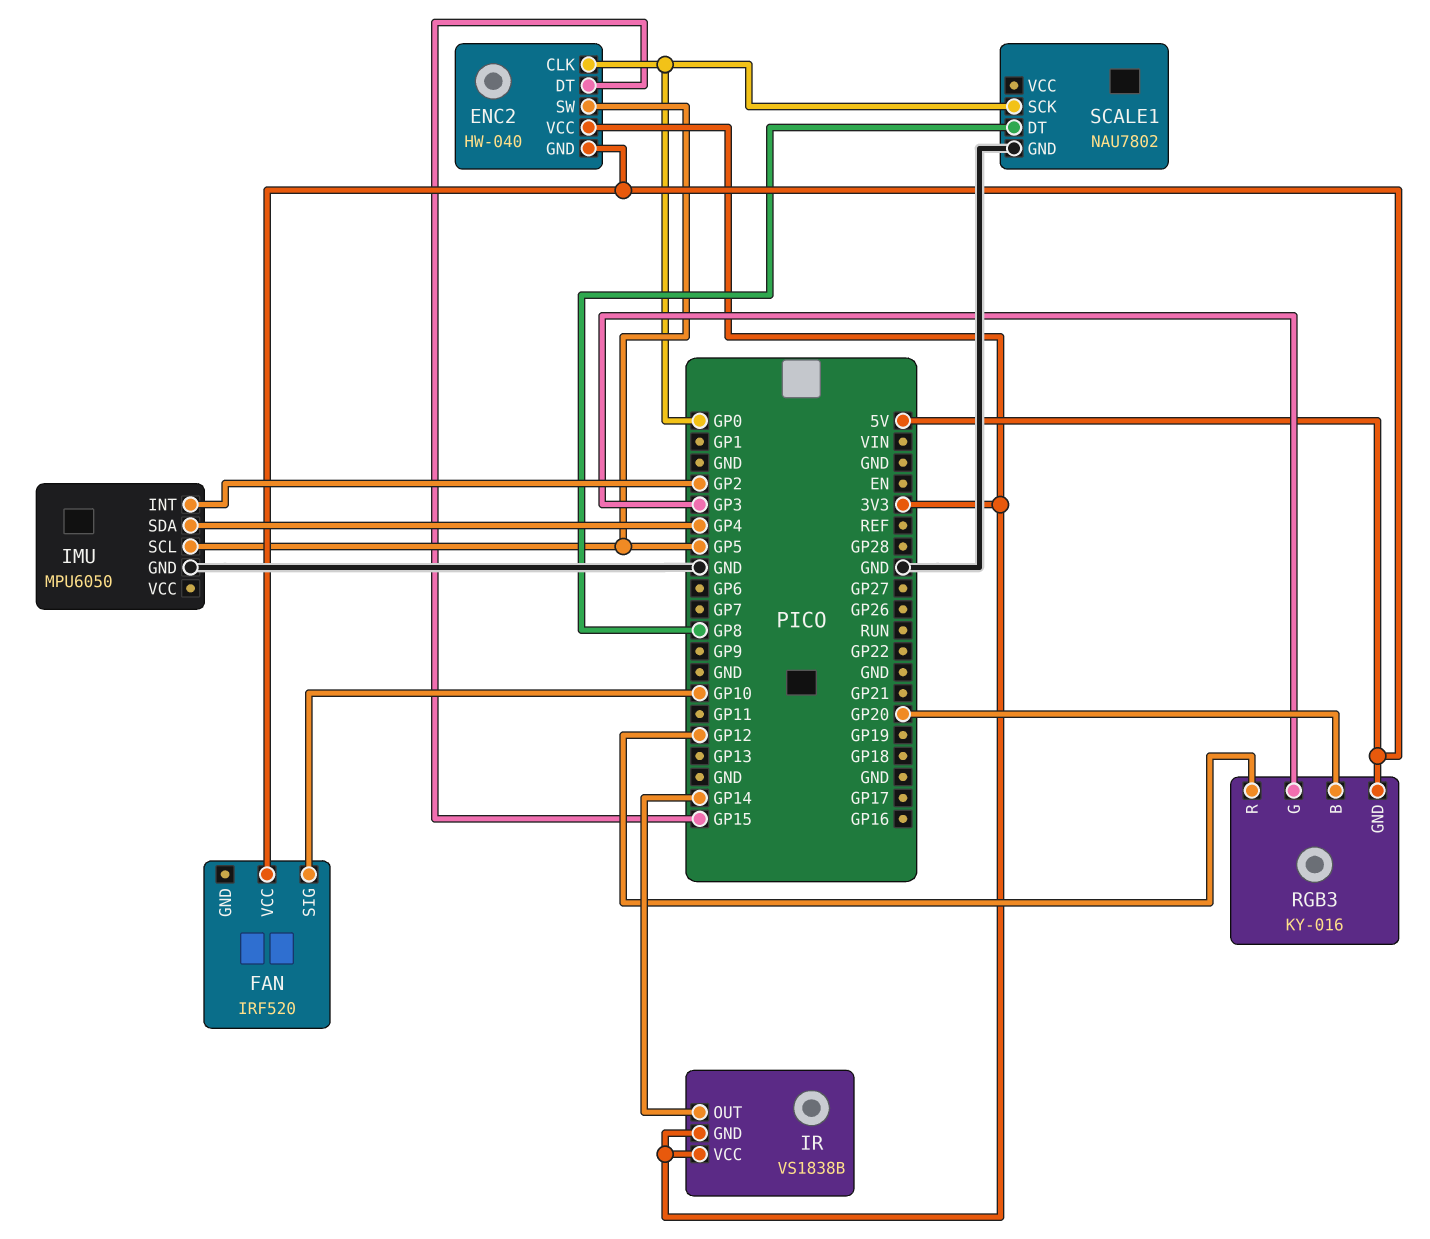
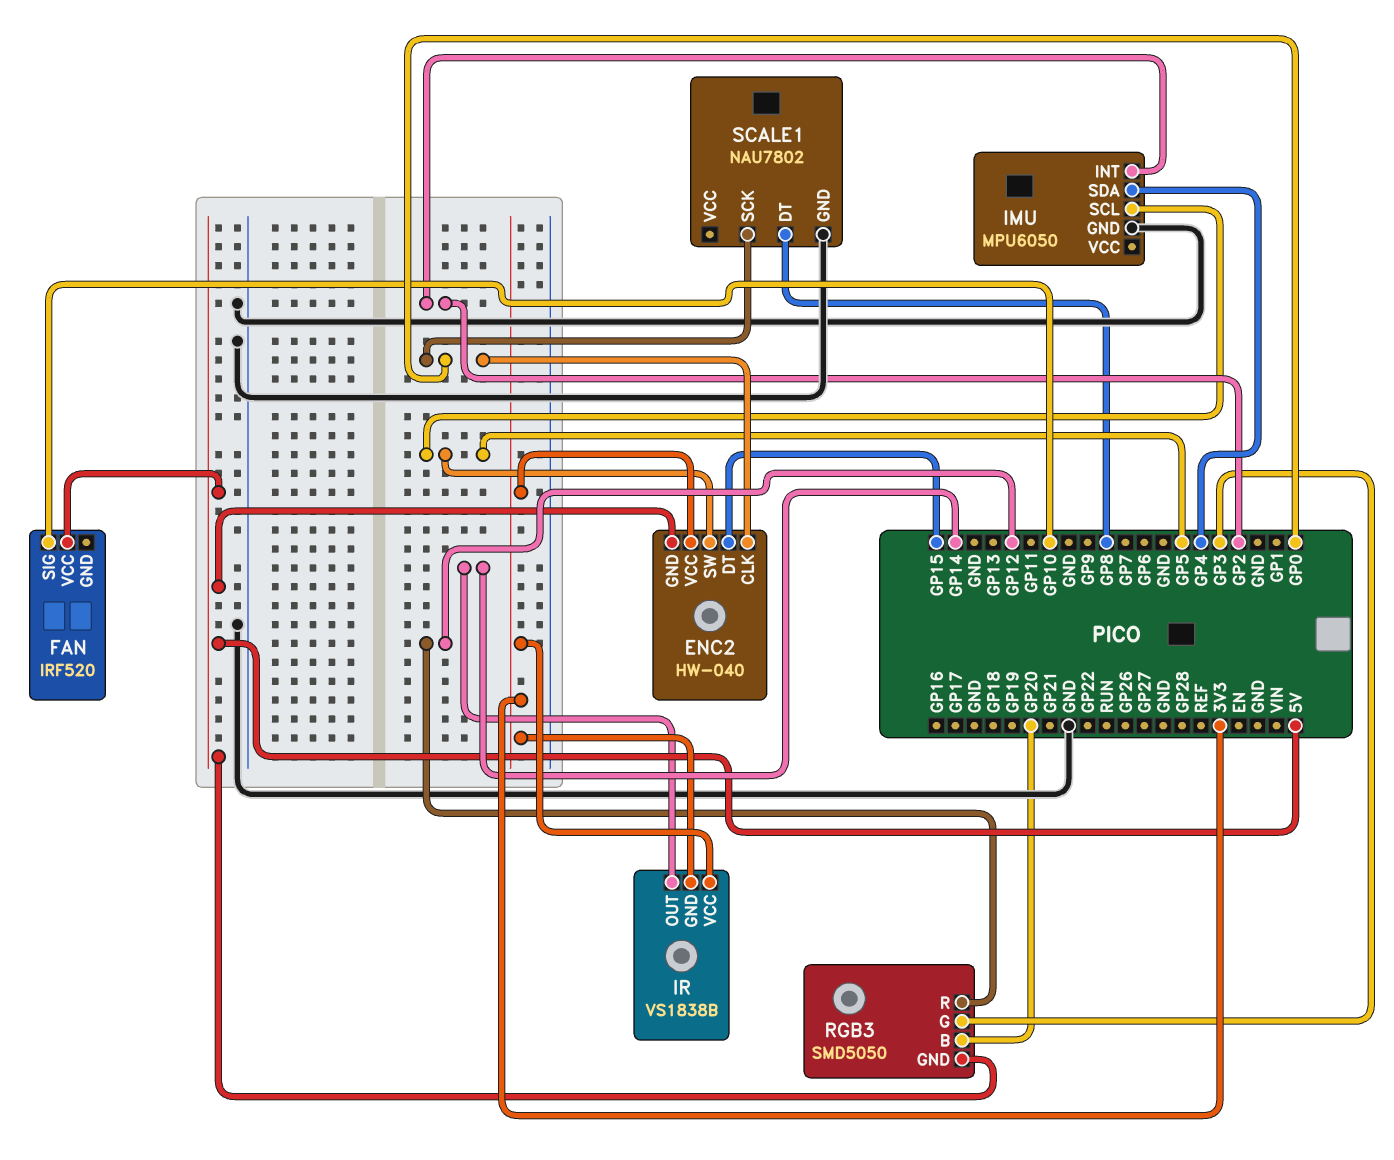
RGB3: KY-016 -> SMD5050

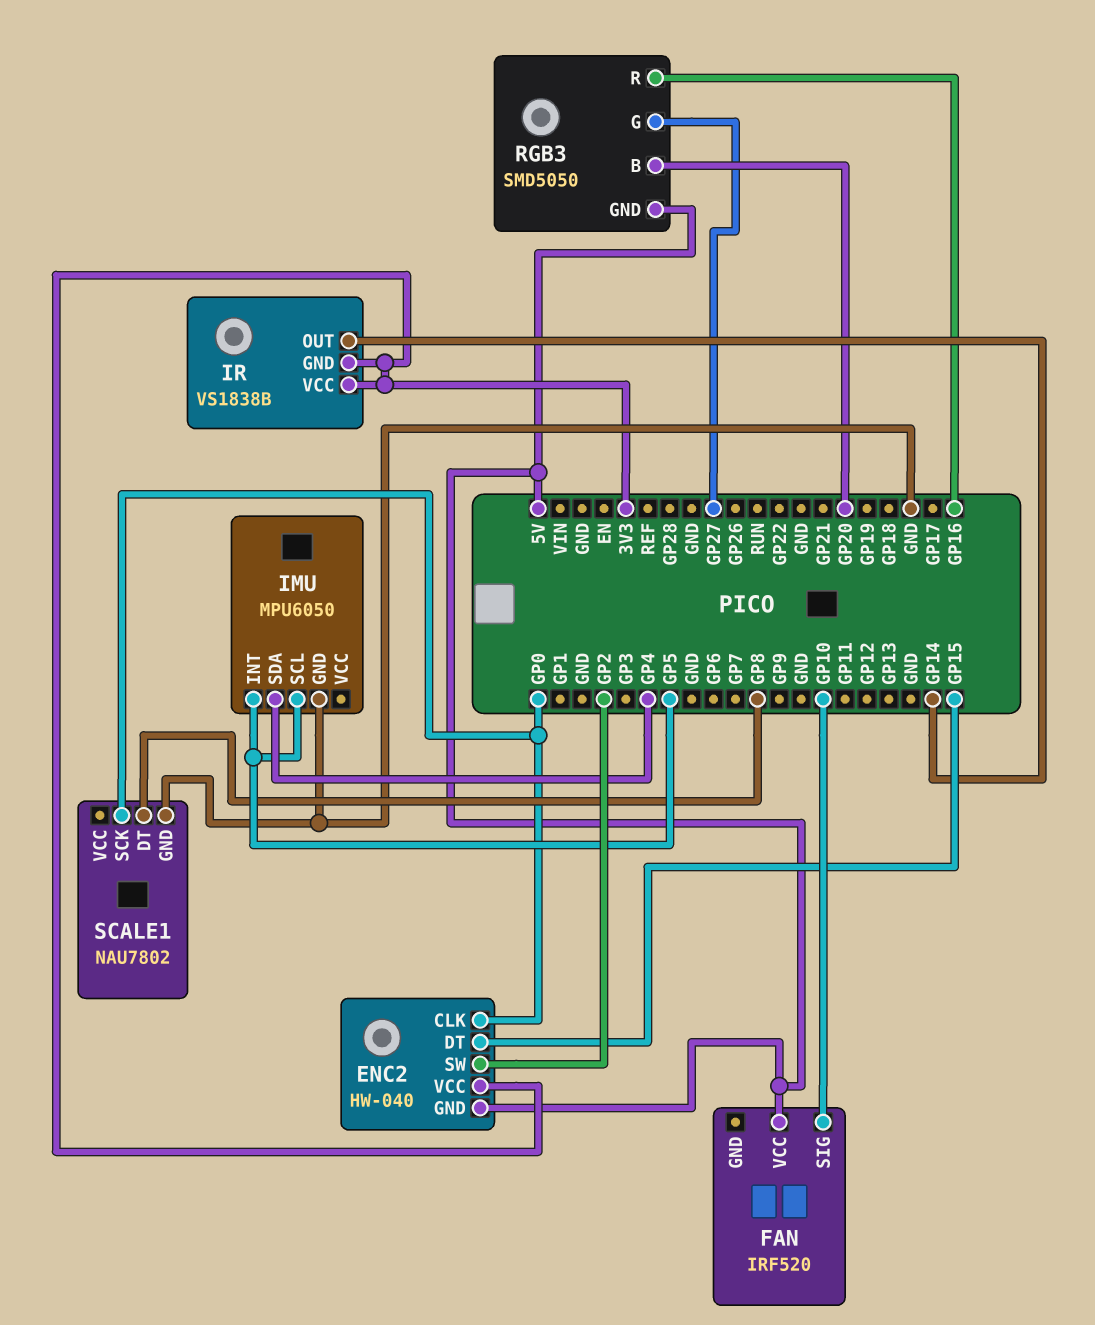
ENC2 pin SW: GP5 -> GP2
IMU pin INT: GP2 -> GP5
RGB3 pin G: GP3 -> GP27
RGB3 pin R: GP12 -> GP16

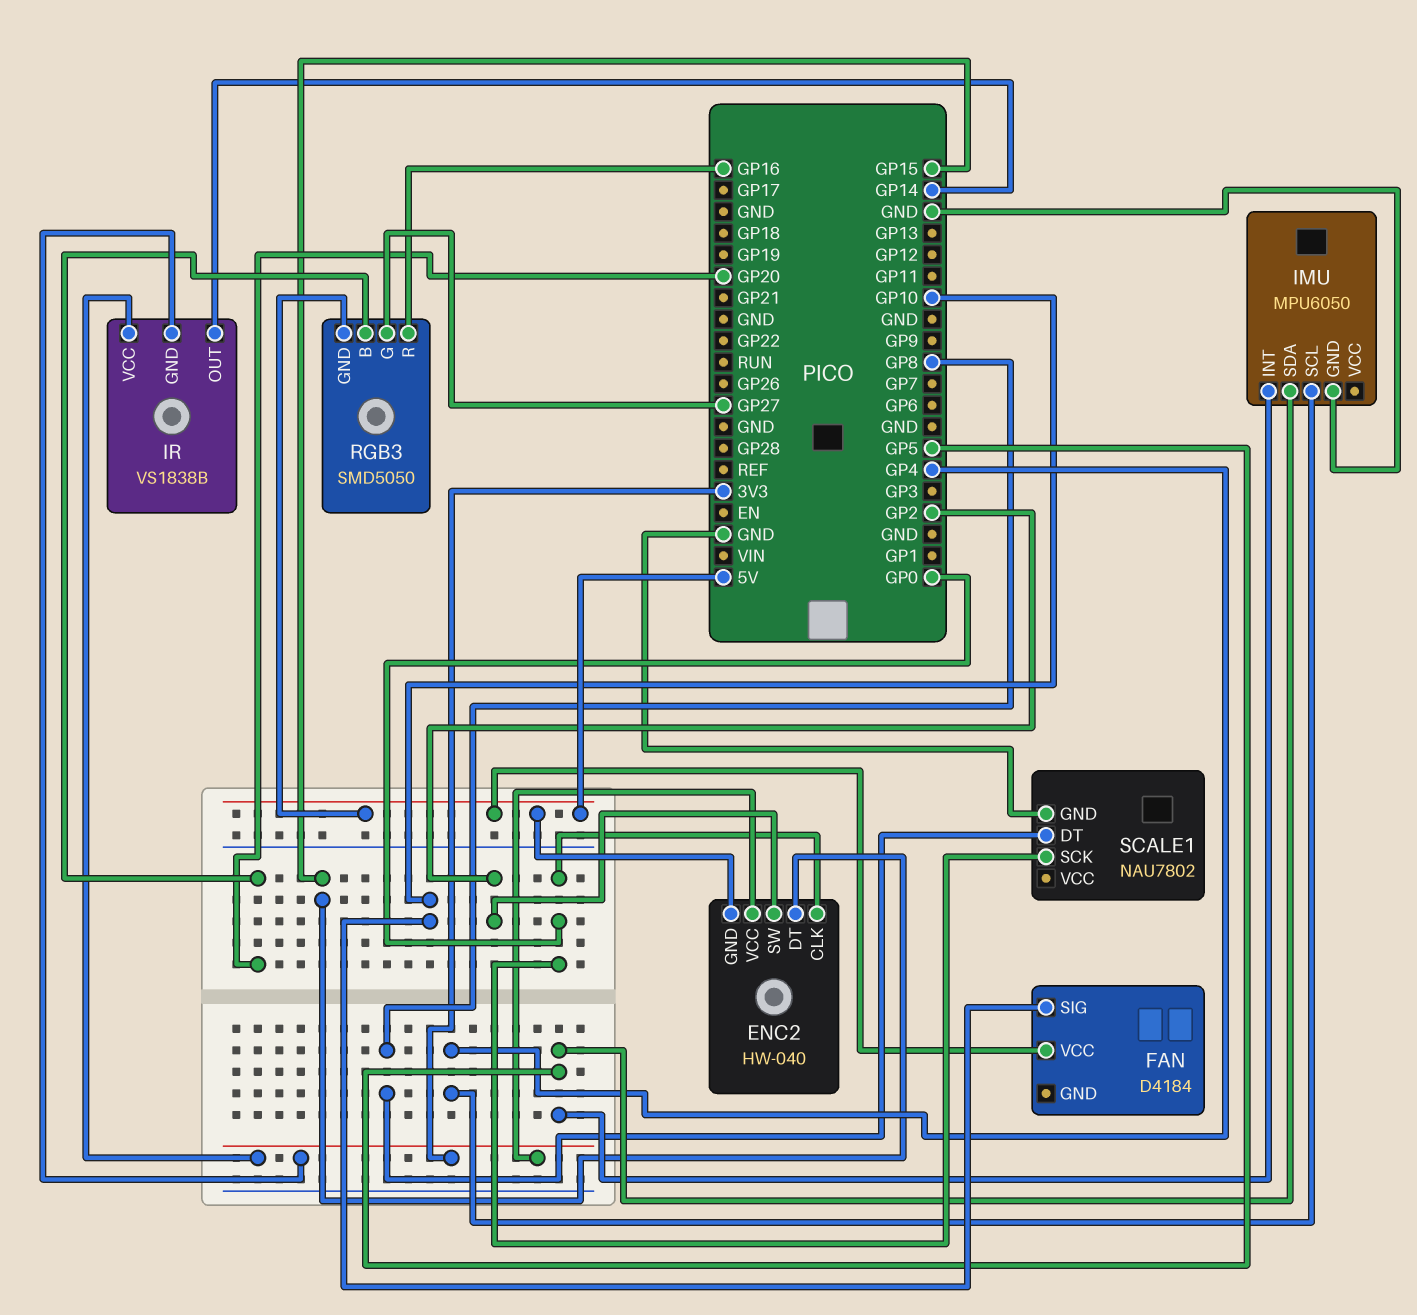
FAN: IRF520 -> D4184
IMU pin SCL: GP5 -> GP4
IMU pin SDA: GP4 -> GP5

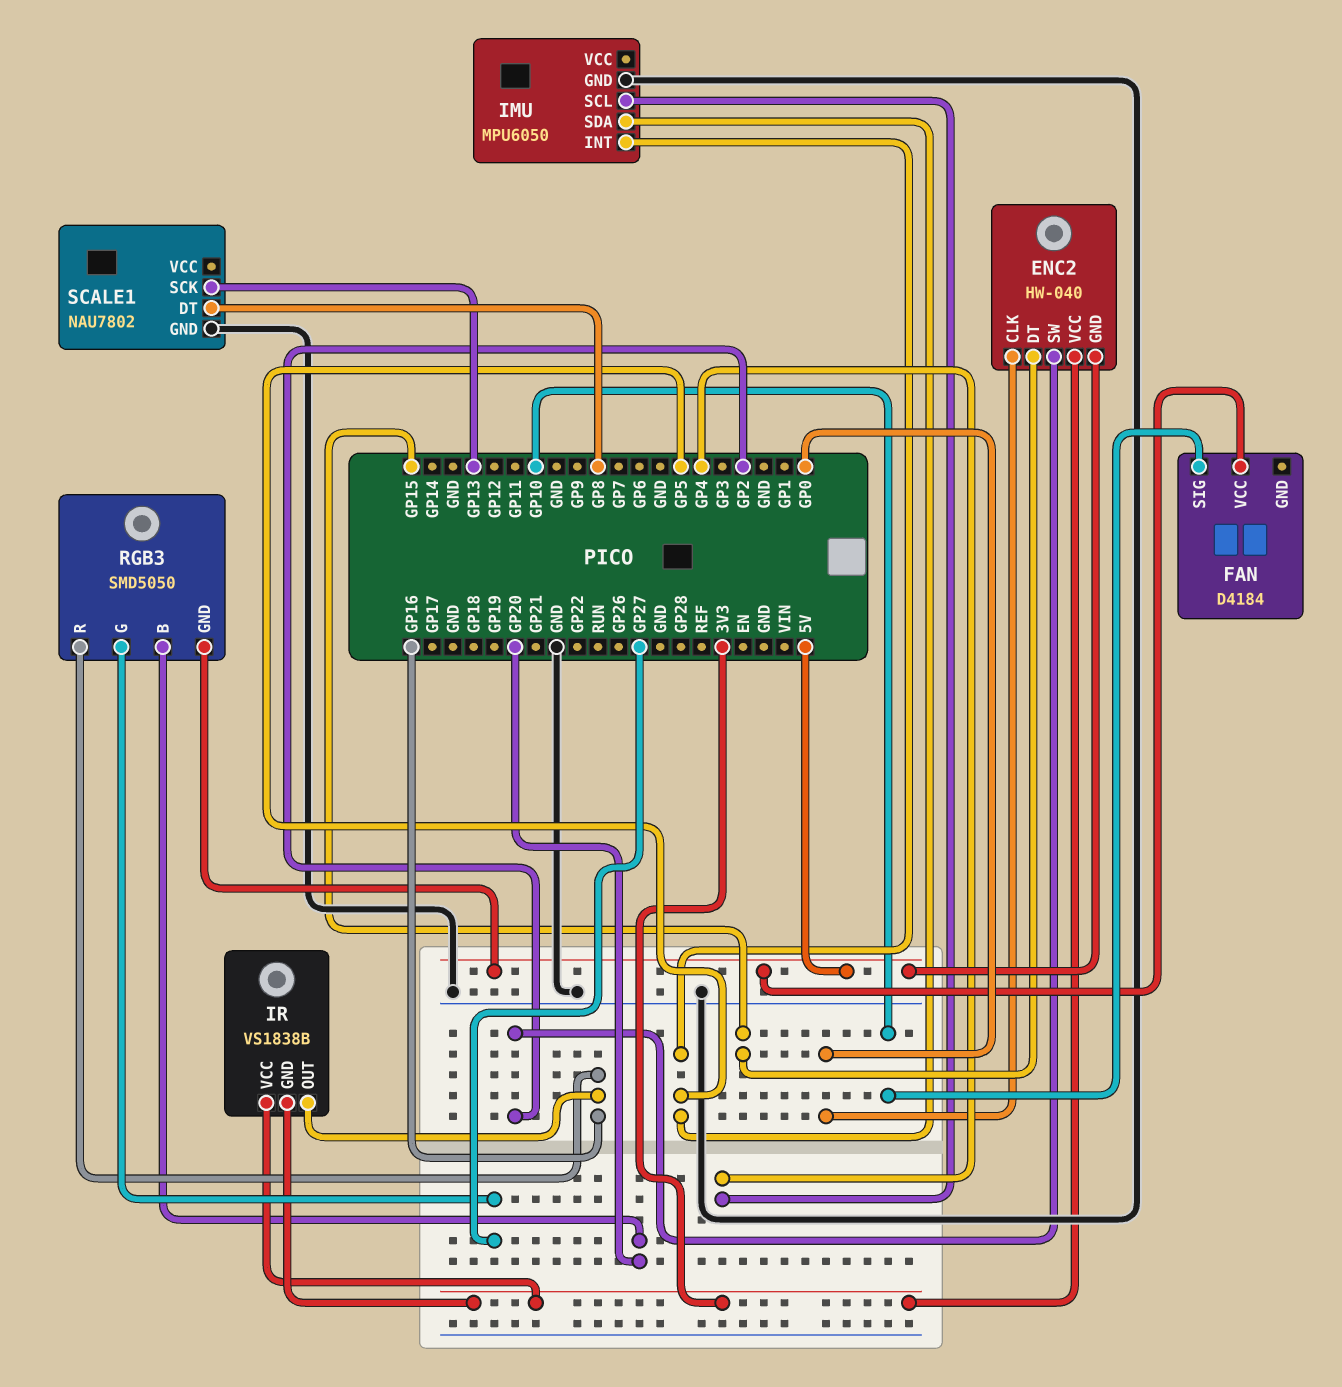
IR pin OUT: GP14 -> GP16
SCALE1 pin SCK: GP0 -> GP13

